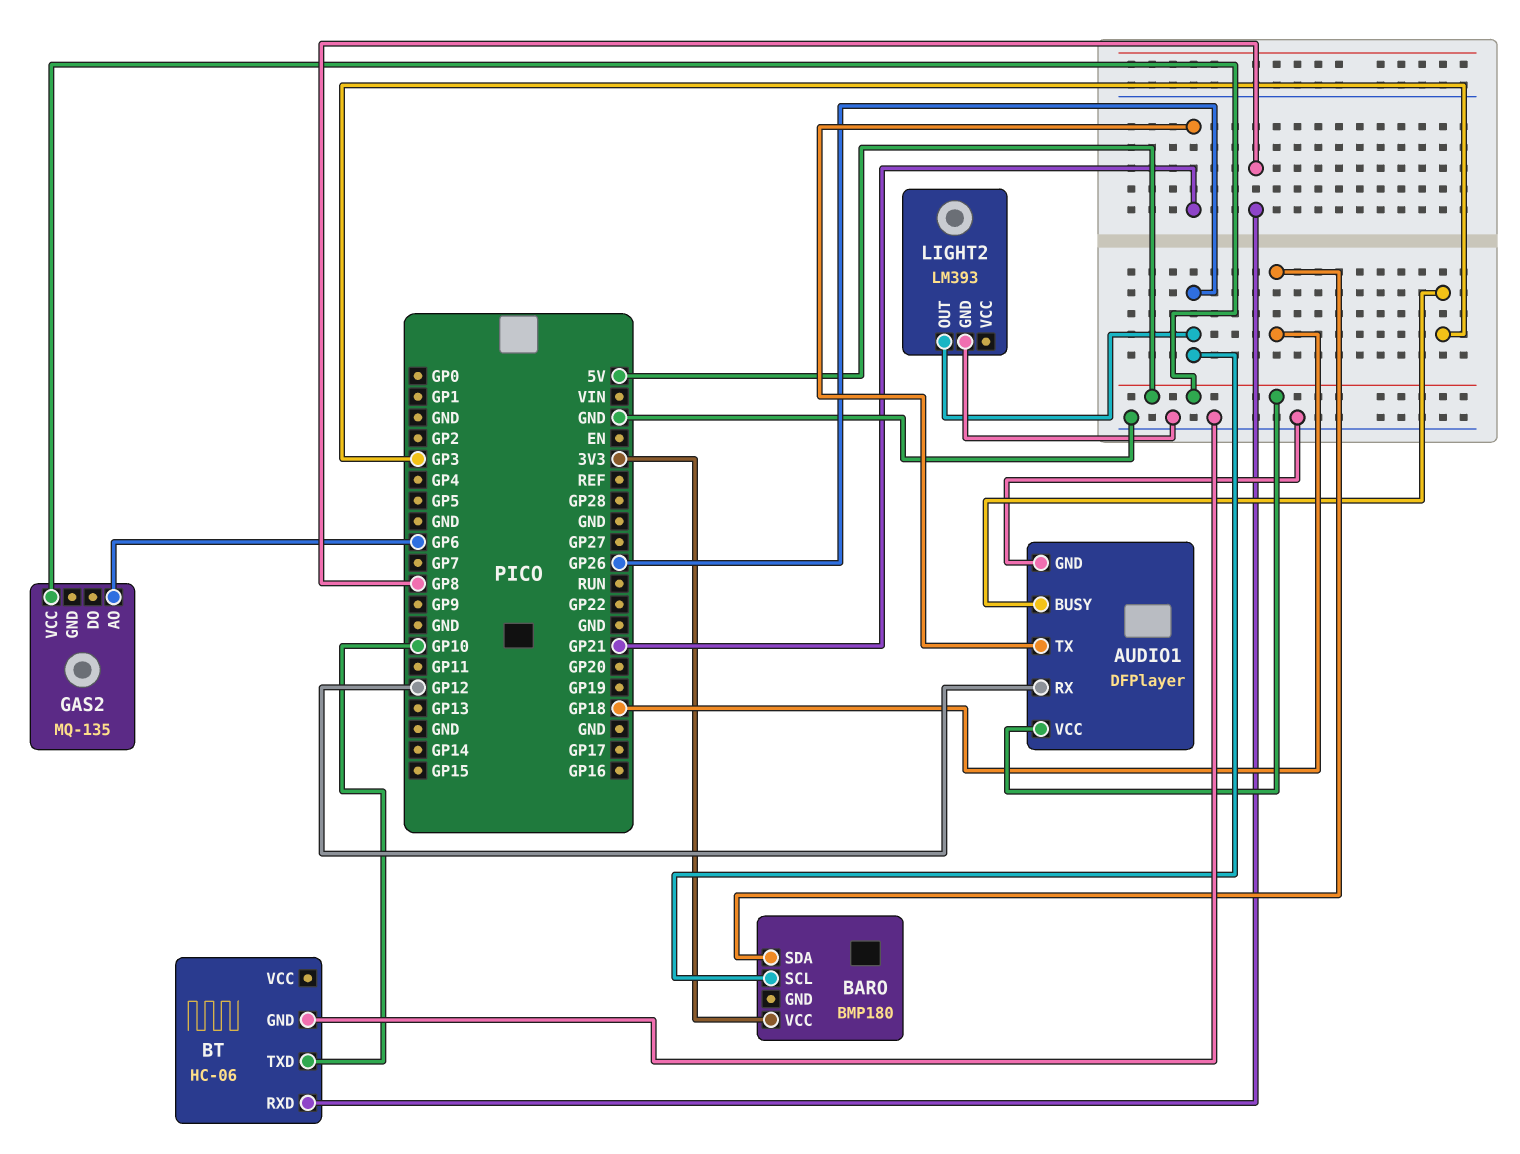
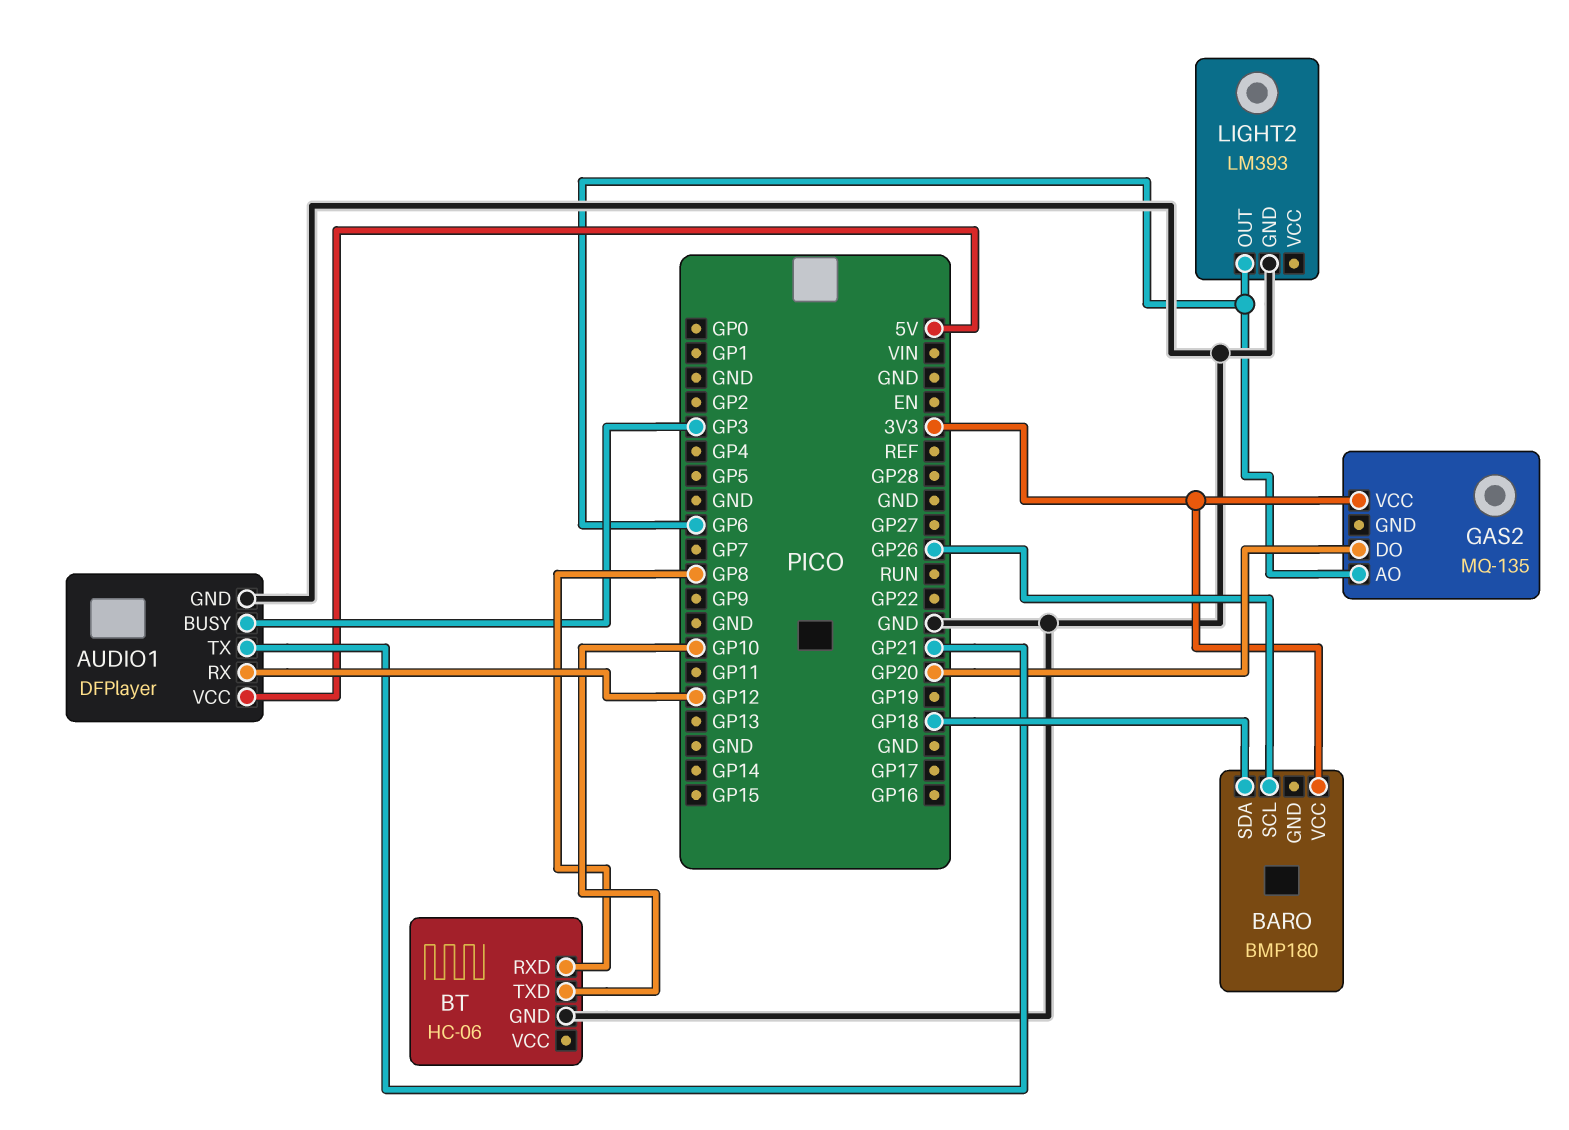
GAS2 pin DO: none -> GP20
GAS2 pin VCC: 5V -> 3V3
LIGHT2 pin OUT: GP26 -> GP6

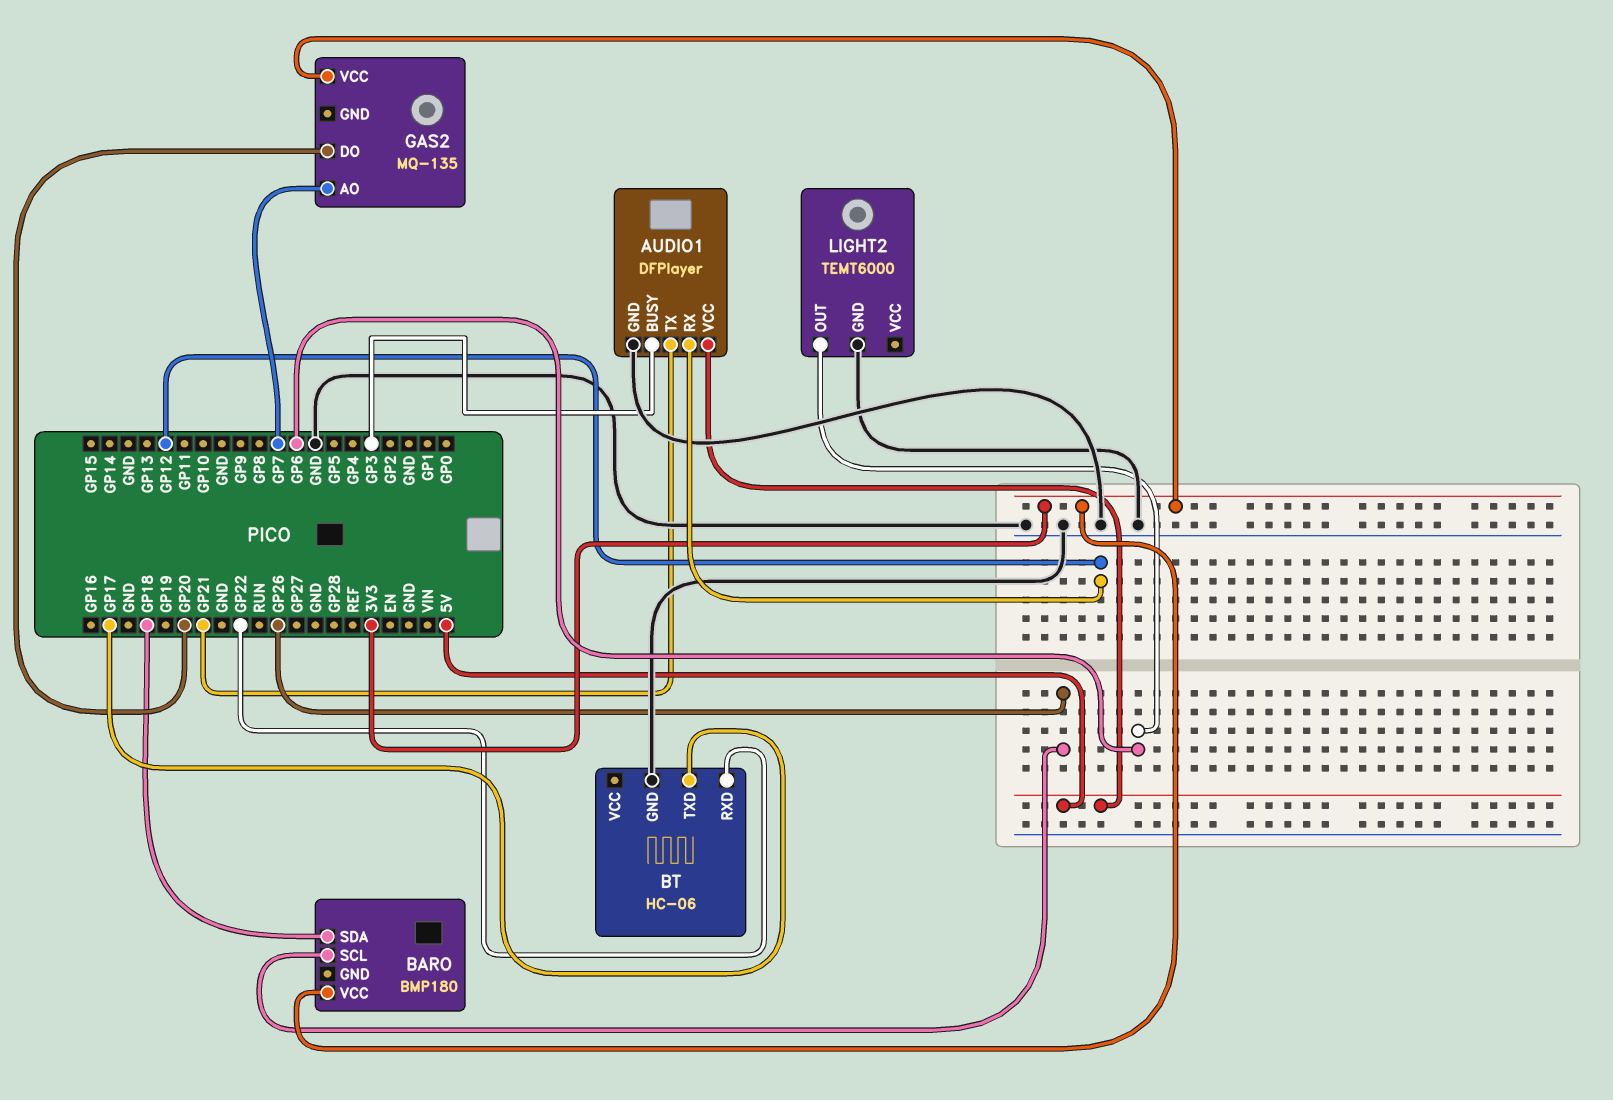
BT pin RXD: GP8 -> GP22
BT pin TXD: GP10 -> GP17
GAS2 pin AO: GP6 -> GP7
LIGHT2: LM393 -> TEMT6000

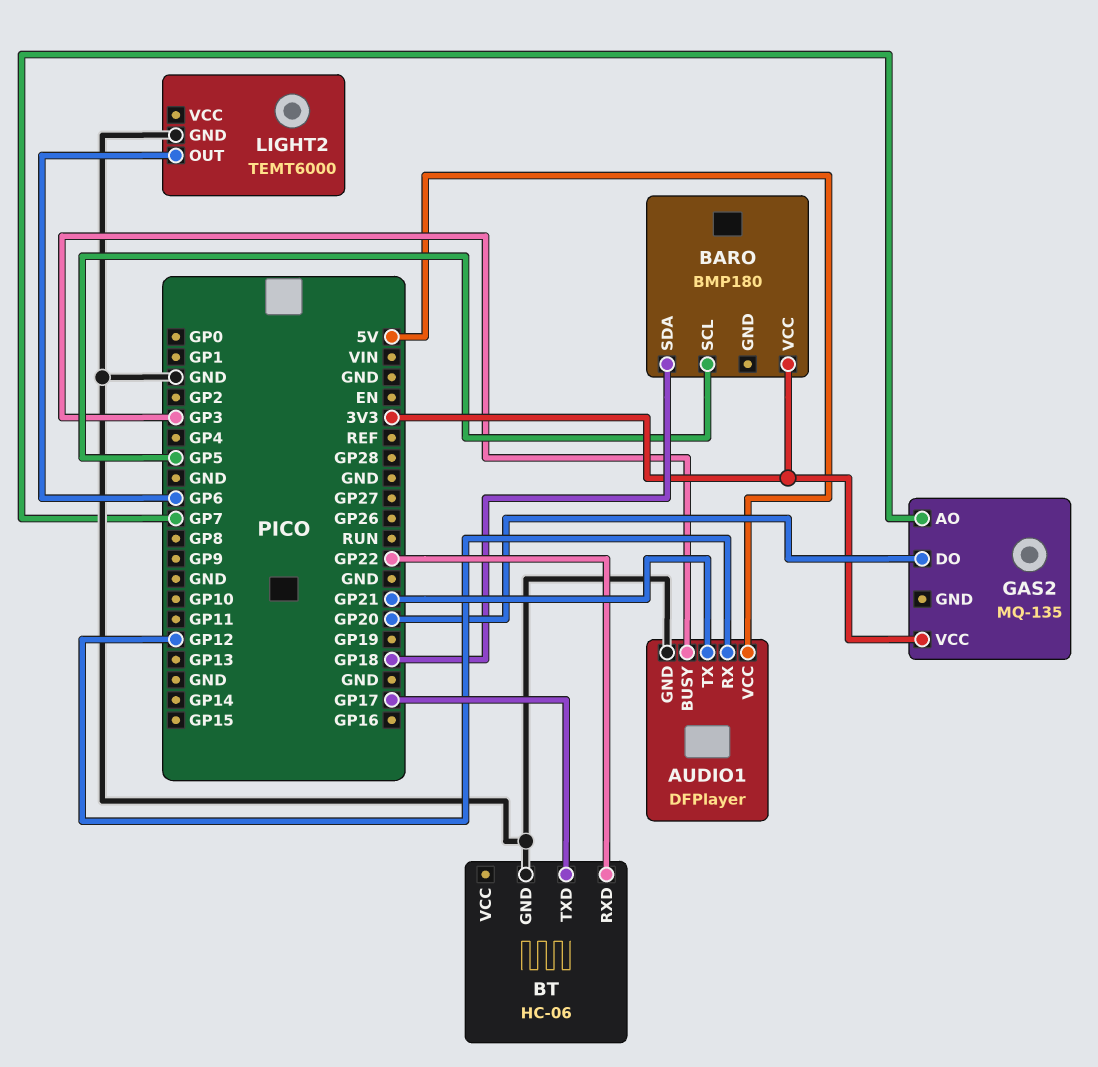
BARO pin SCL: GP26 -> GP5

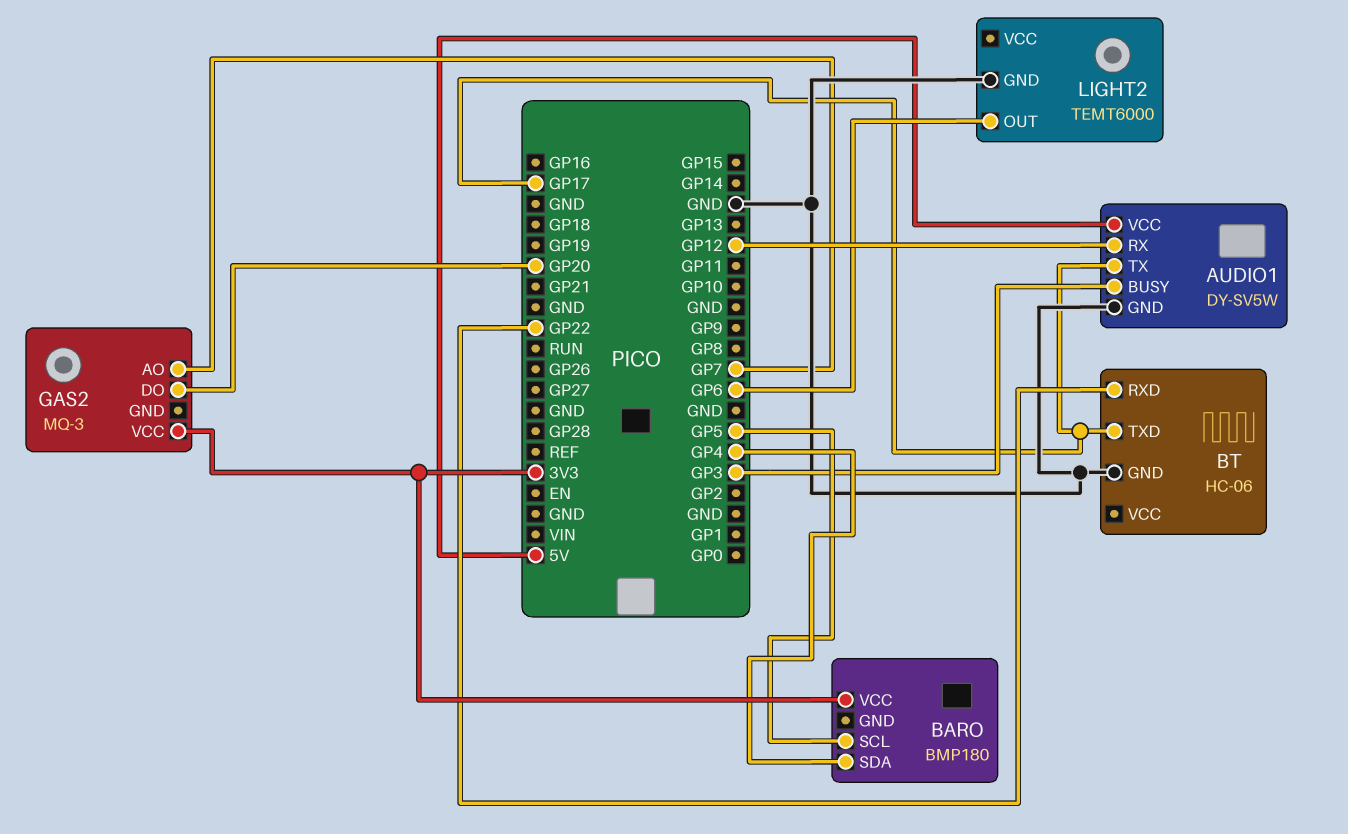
AUDIO1: DFPlayer -> DY-SV5W
AUDIO1 pin TX: GP21 -> GP17
BARO pin SDA: GP18 -> GP4
GAS2: MQ-135 -> MQ-3

